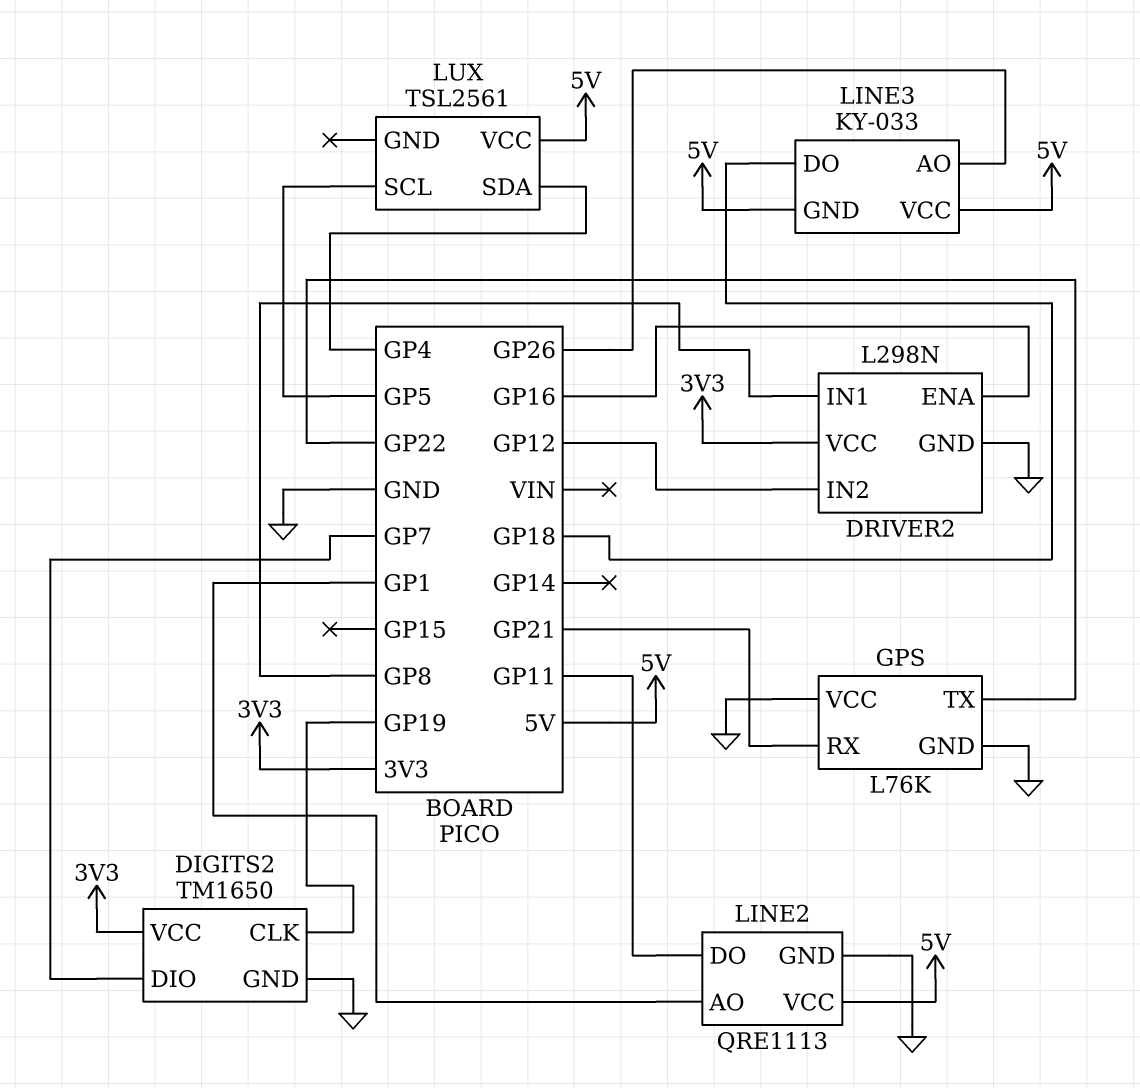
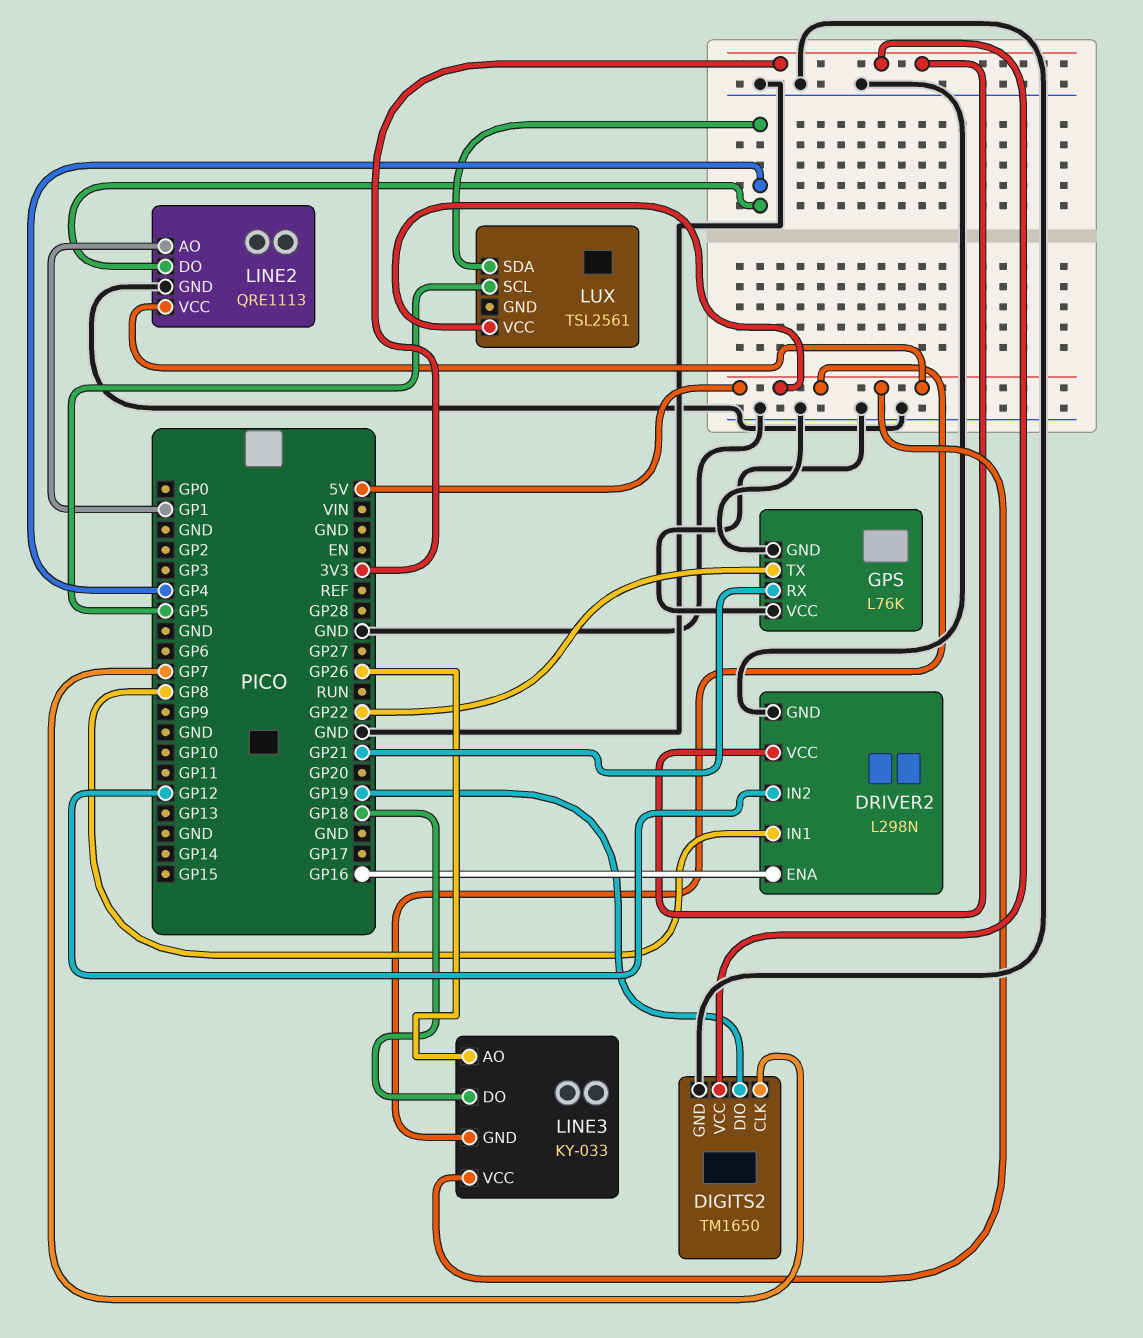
DIGITS2 pin CLK: GP19 -> GP7
DIGITS2 pin DIO: GP7 -> GP19
LINE2 pin DO: GP11 -> GP4

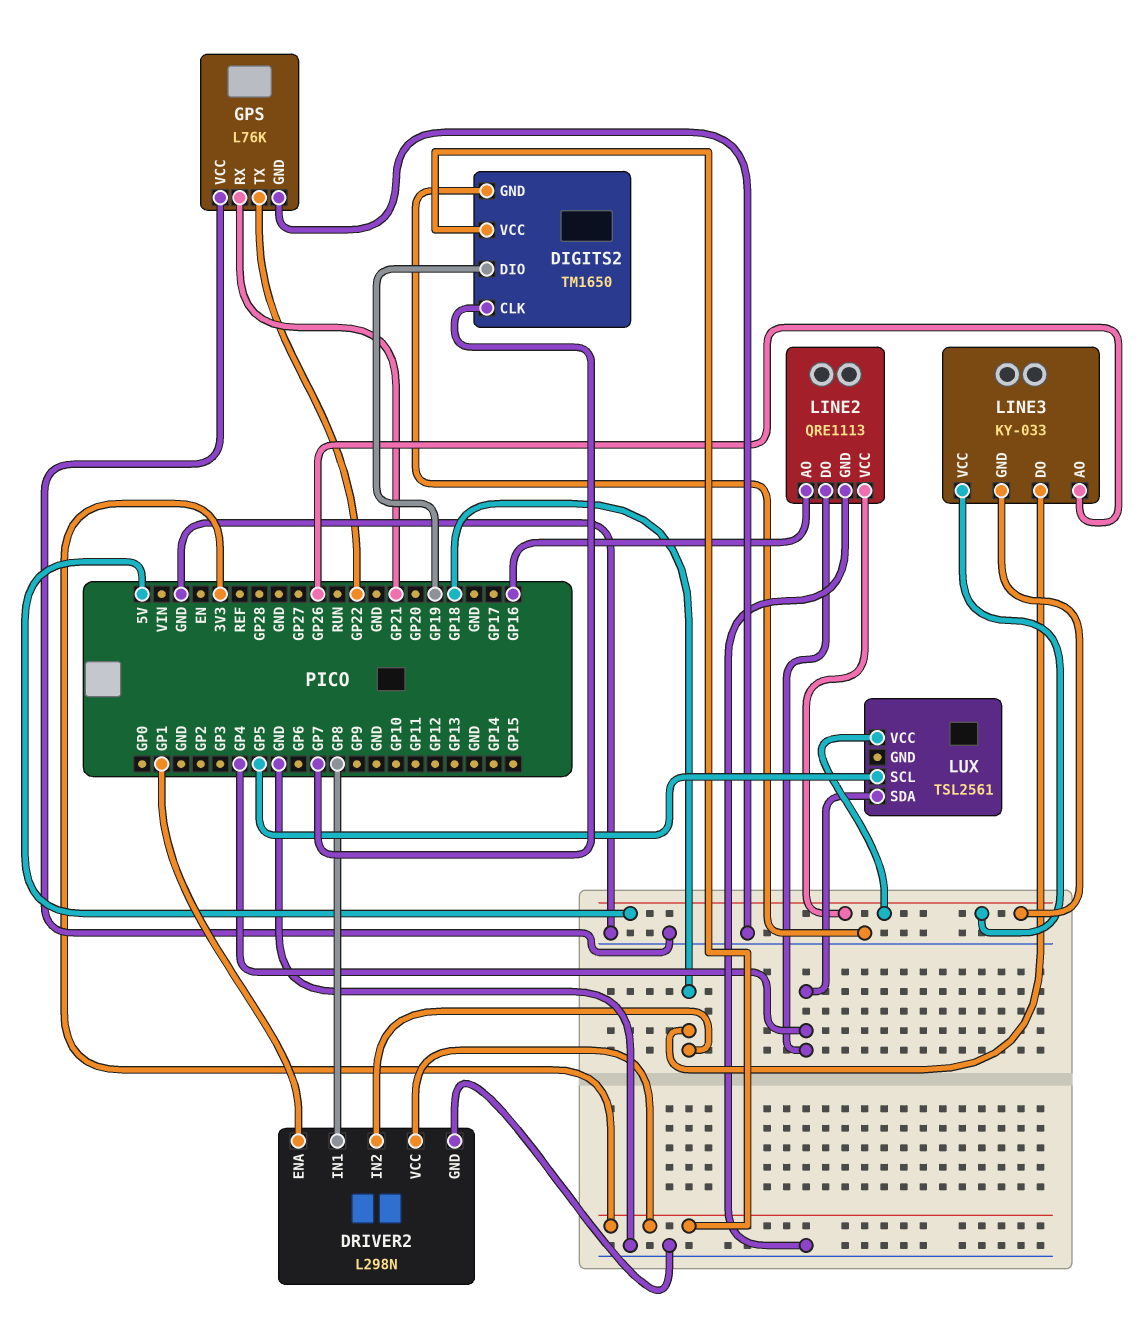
DRIVER2 pin ENA: GP16 -> GP1
DRIVER2 pin IN2: GP12 -> GP18
LINE2 pin AO: GP1 -> GP16

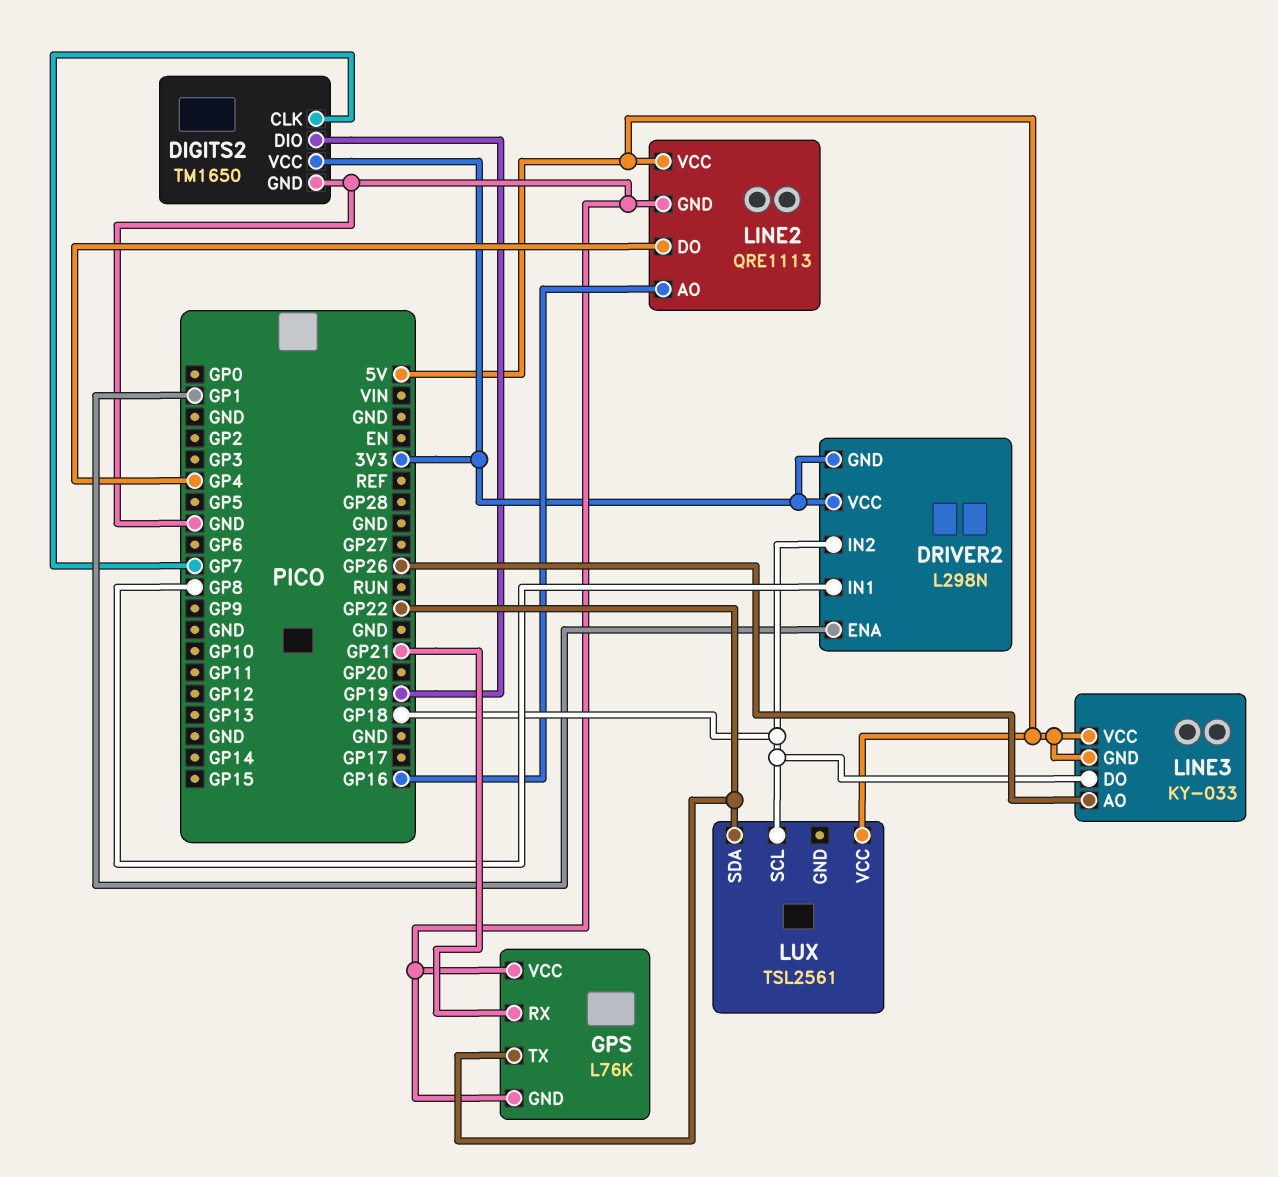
DRIVER2 pin GND: GND -> 3V3
LUX pin SCL: GP5 -> GP18
LUX pin SDA: GP4 -> GP22

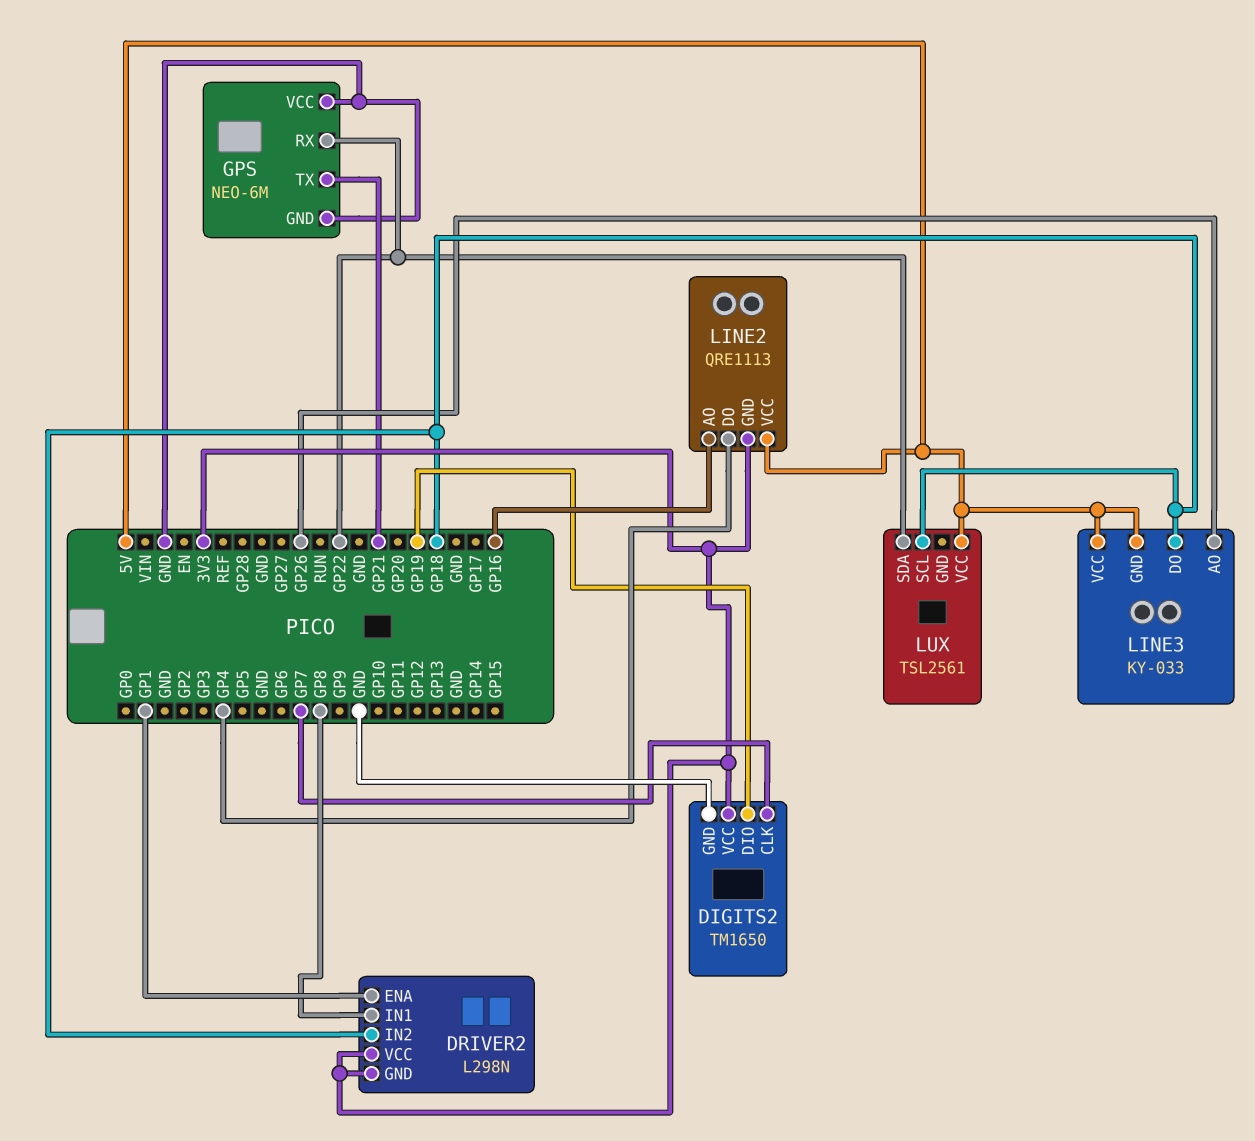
GPS: L76K -> NEO-6M
GPS pin RX: GP21 -> GP22
GPS pin TX: GP22 -> GP21
LINE2 pin GND: GND -> 3V3

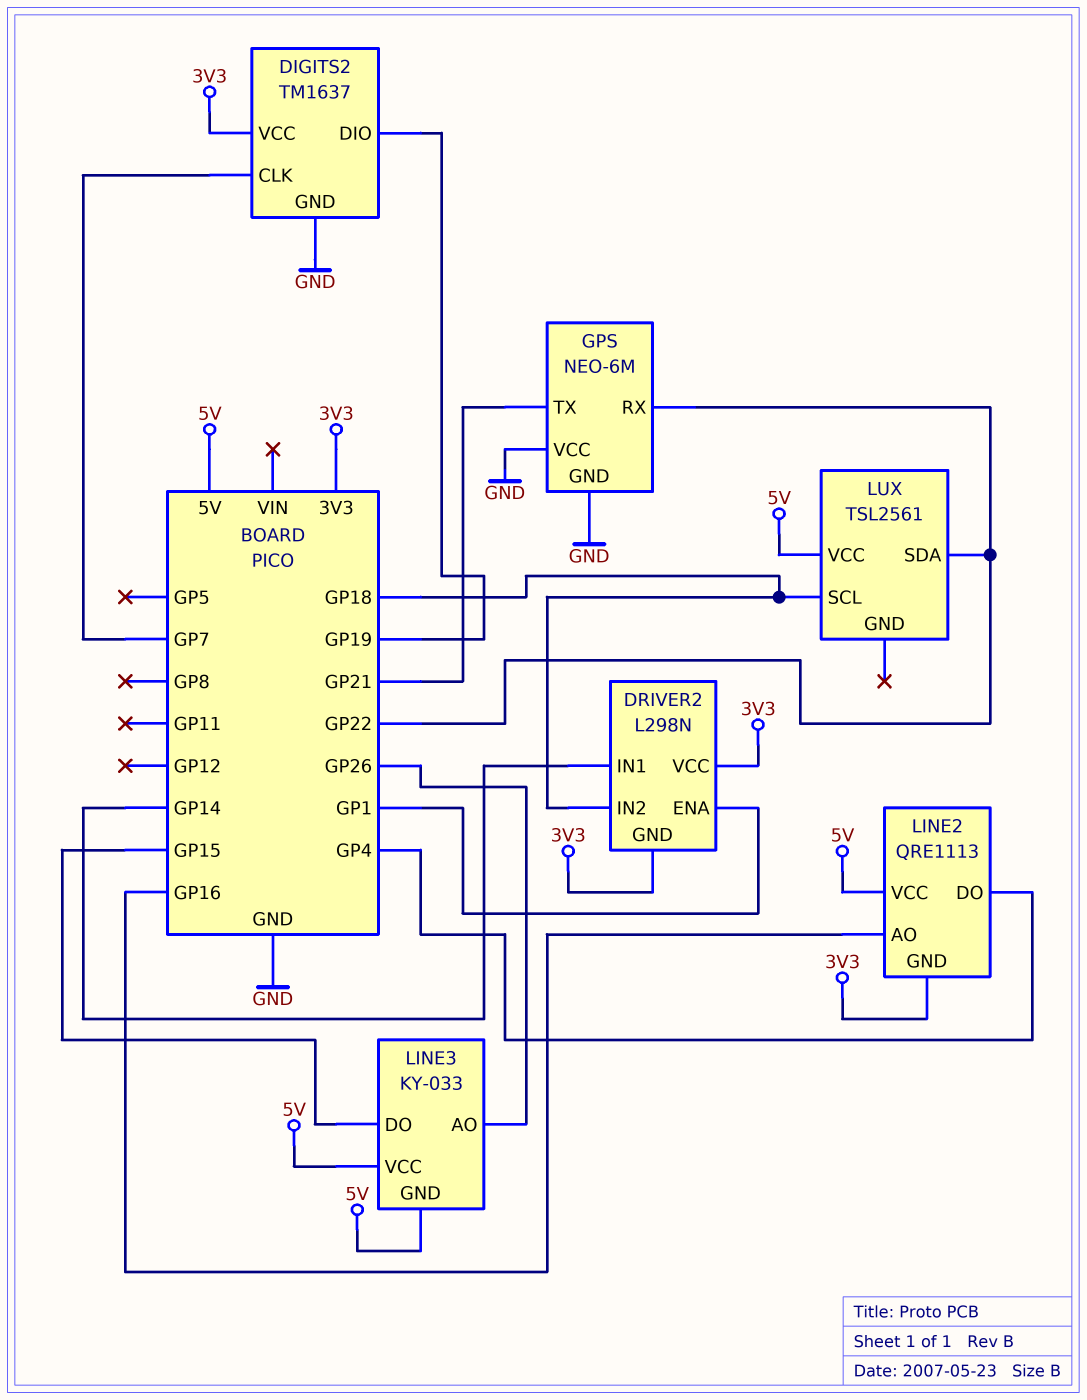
DIGITS2: TM1650 -> TM1637
DRIVER2 pin IN1: GP8 -> GP14
LINE3 pin DO: GP18 -> GP15

